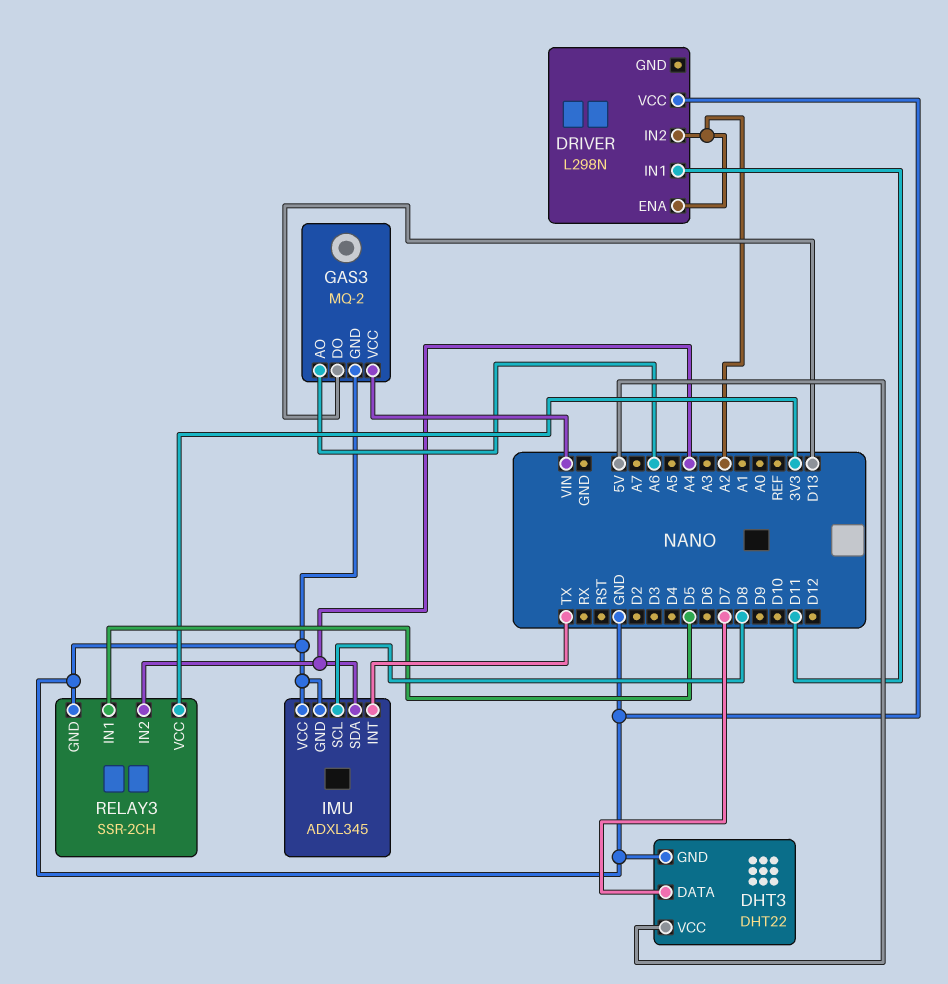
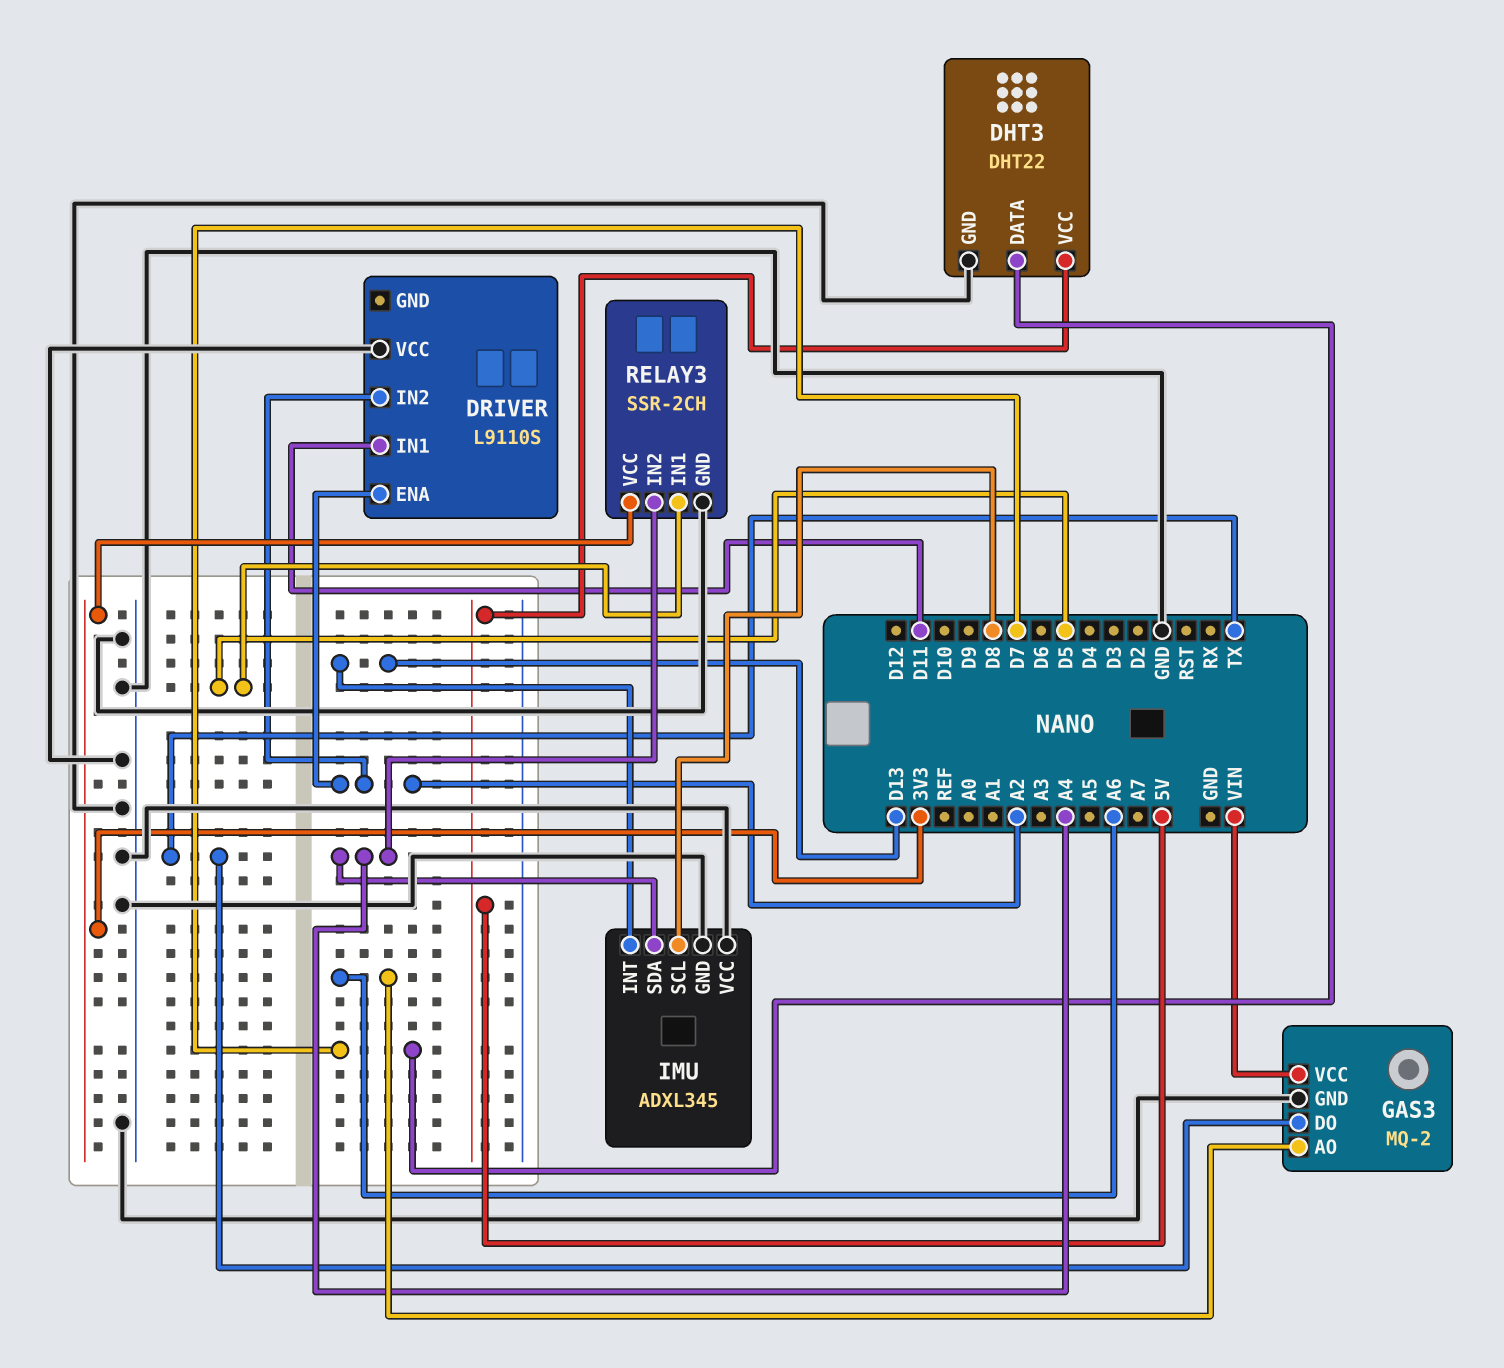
DRIVER: L298N -> L9110S
GAS3 pin DO: D13 -> TX
IMU pin INT: TX -> D13

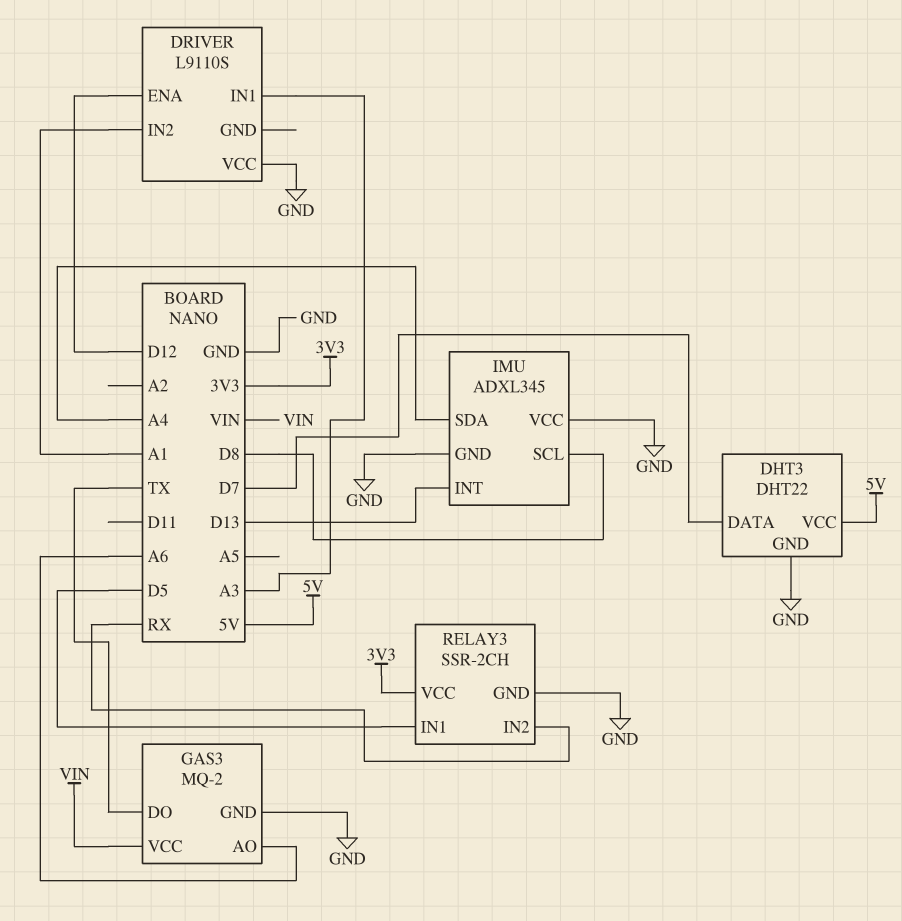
DRIVER pin ENA: A2 -> D12
DRIVER pin IN1: D11 -> A3
DRIVER pin IN2: A2 -> A1
RELAY3 pin IN2: A4 -> RX

